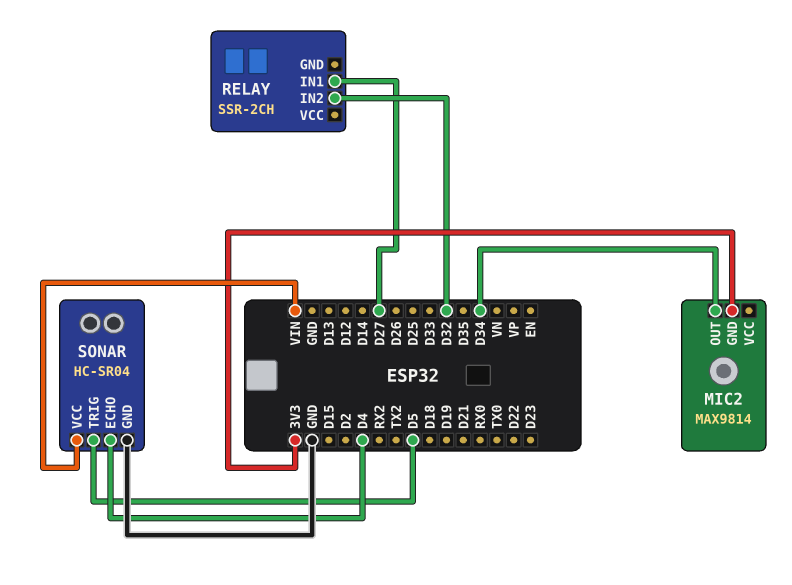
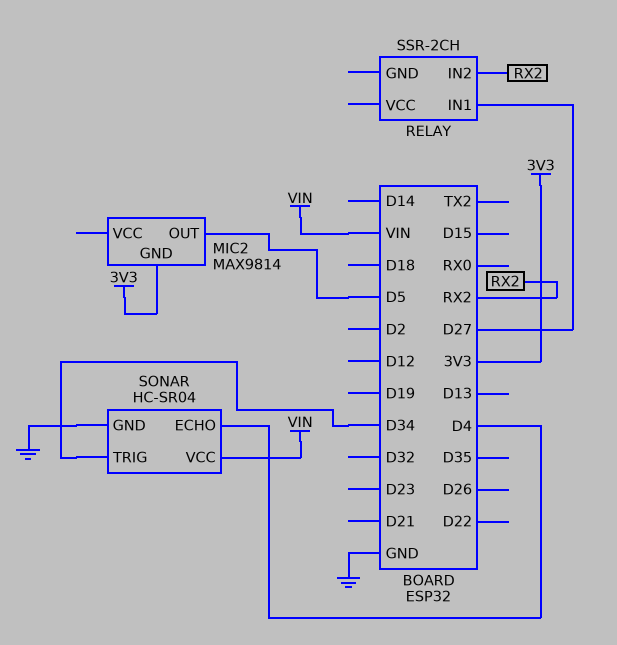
MIC2 pin OUT: D34 -> D5
RELAY pin IN2: D32 -> RX2
SONAR pin TRIG: D5 -> D34

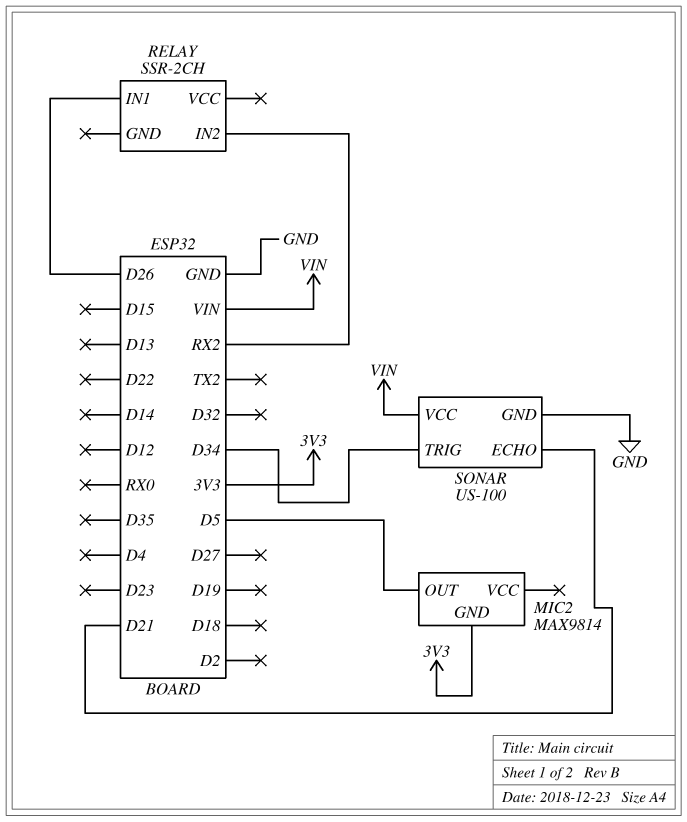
RELAY pin IN1: D27 -> D26
SONAR: HC-SR04 -> US-100
SONAR pin ECHO: D4 -> D21

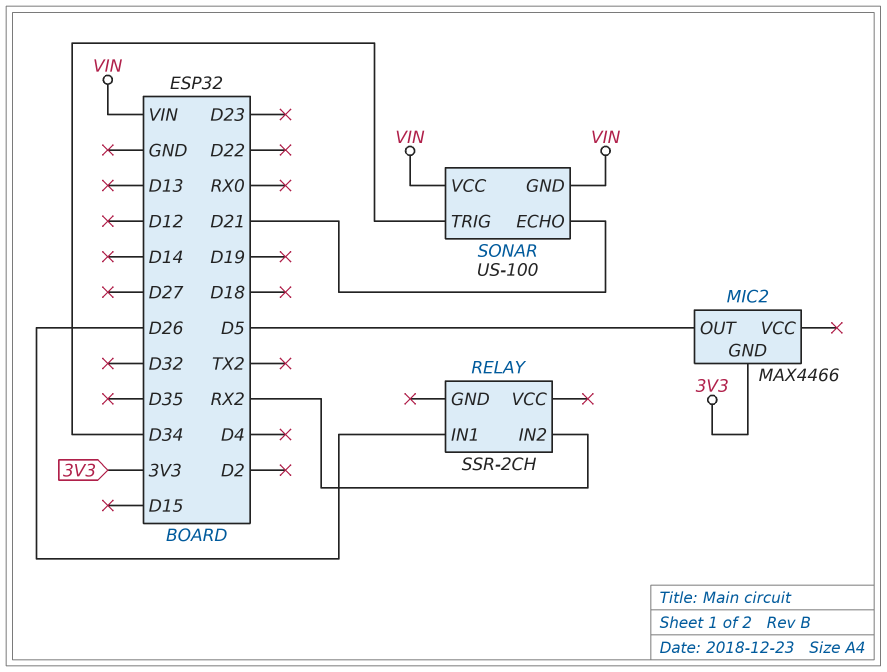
MIC2: MAX9814 -> MAX4466
SONAR pin GND: GND -> VIN

